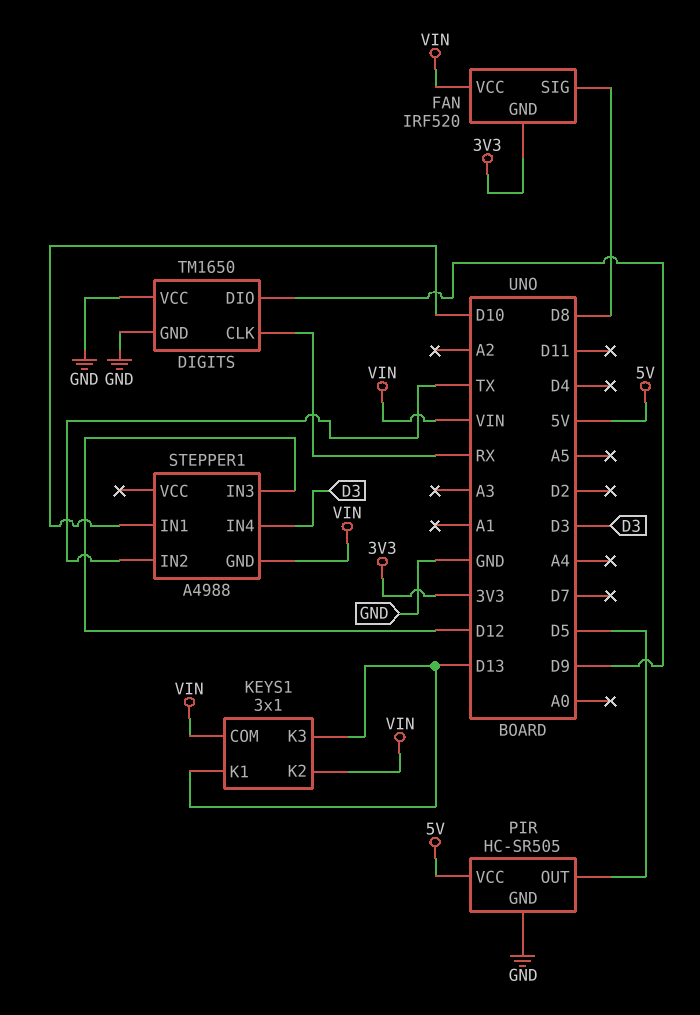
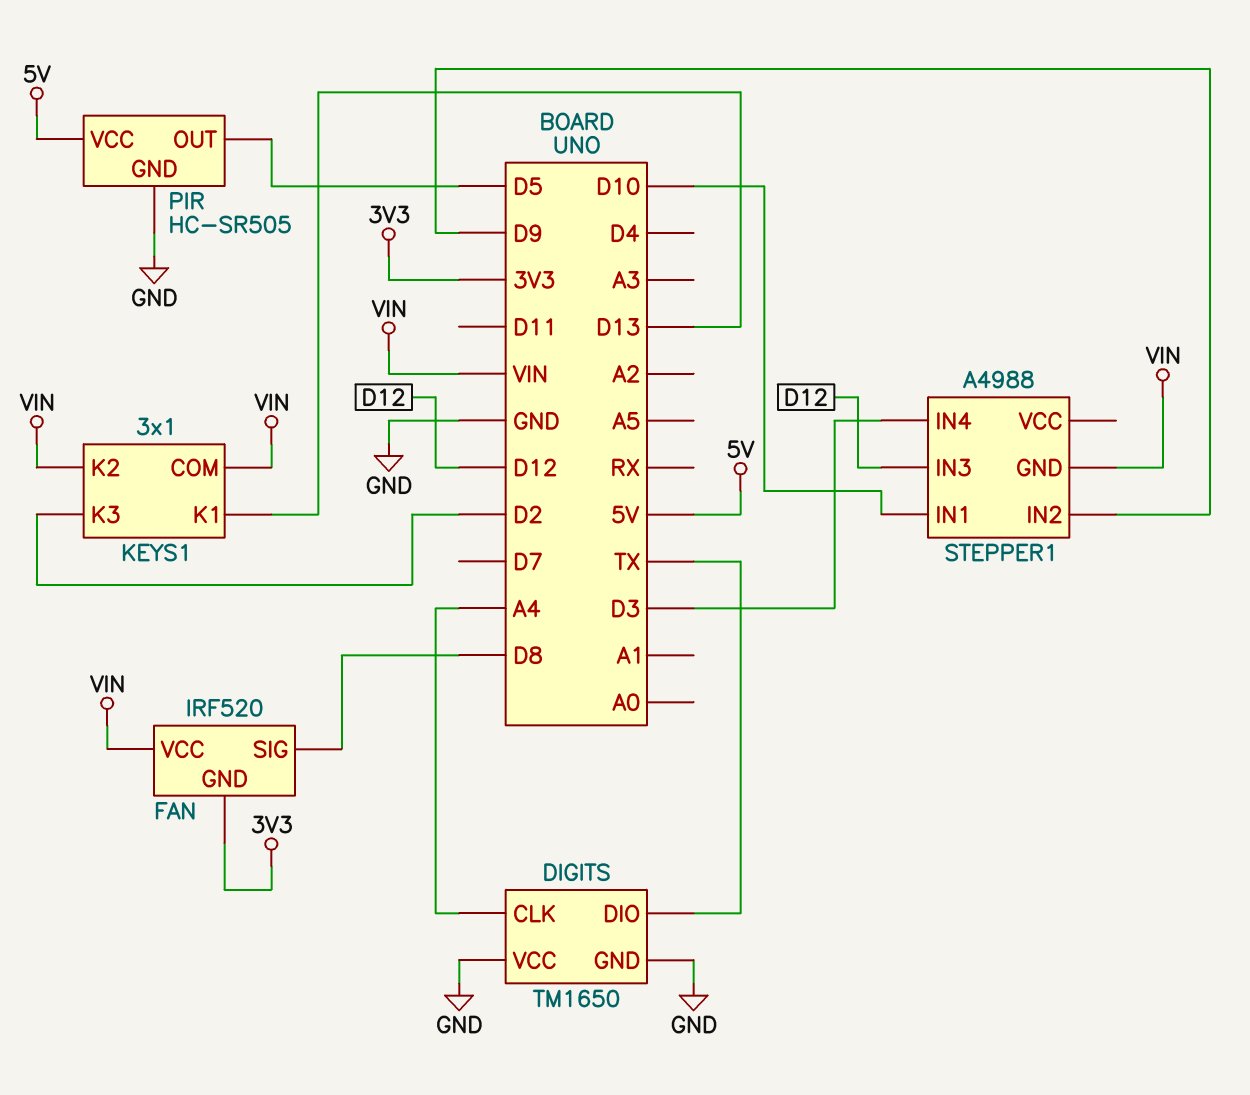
DIGITS pin CLK: RX -> A4
DIGITS pin DIO: D9 -> TX
KEYS1 pin K3: D13 -> D2
STEPPER1 pin IN2: TX -> D9

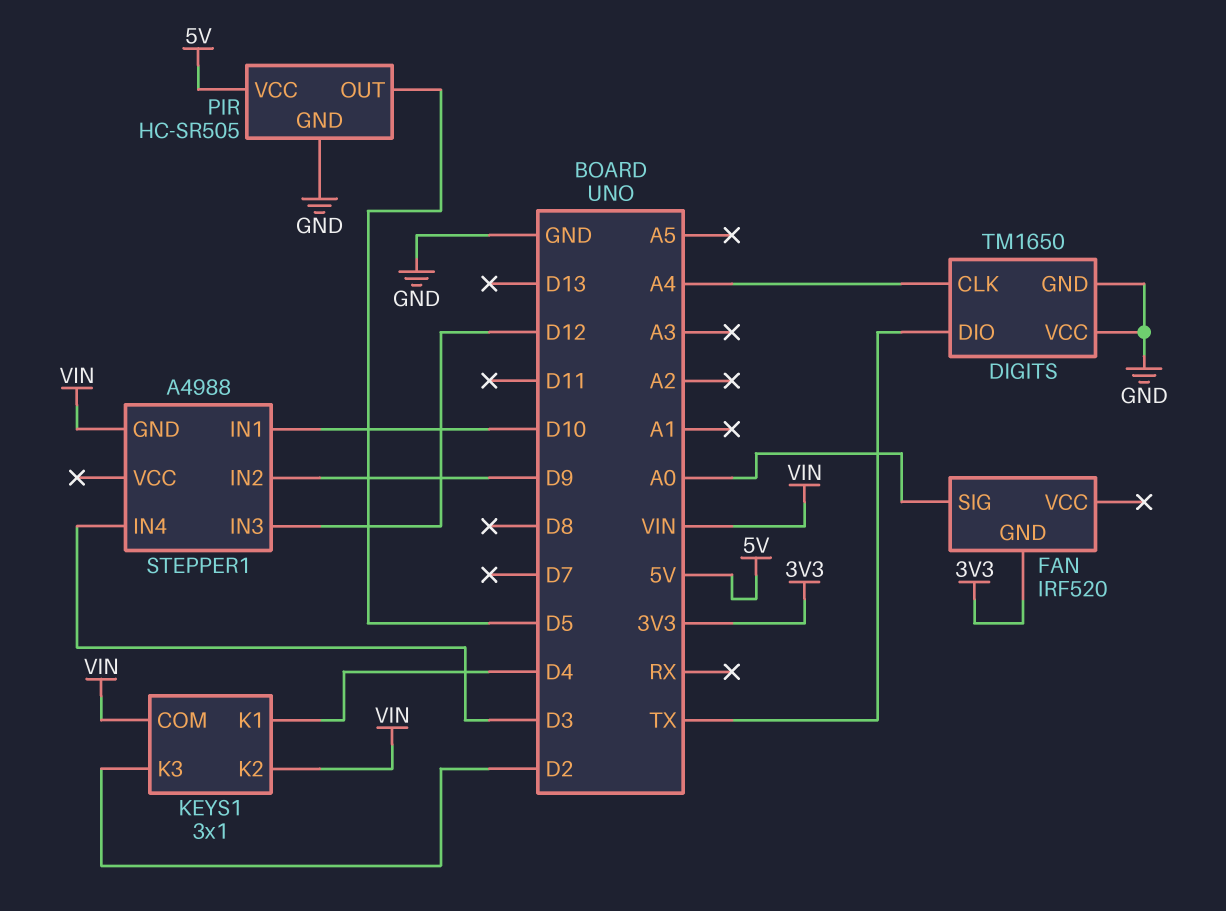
FAN pin SIG: D8 -> A0
FAN pin VCC: VIN -> none
KEYS1 pin K1: D13 -> D4

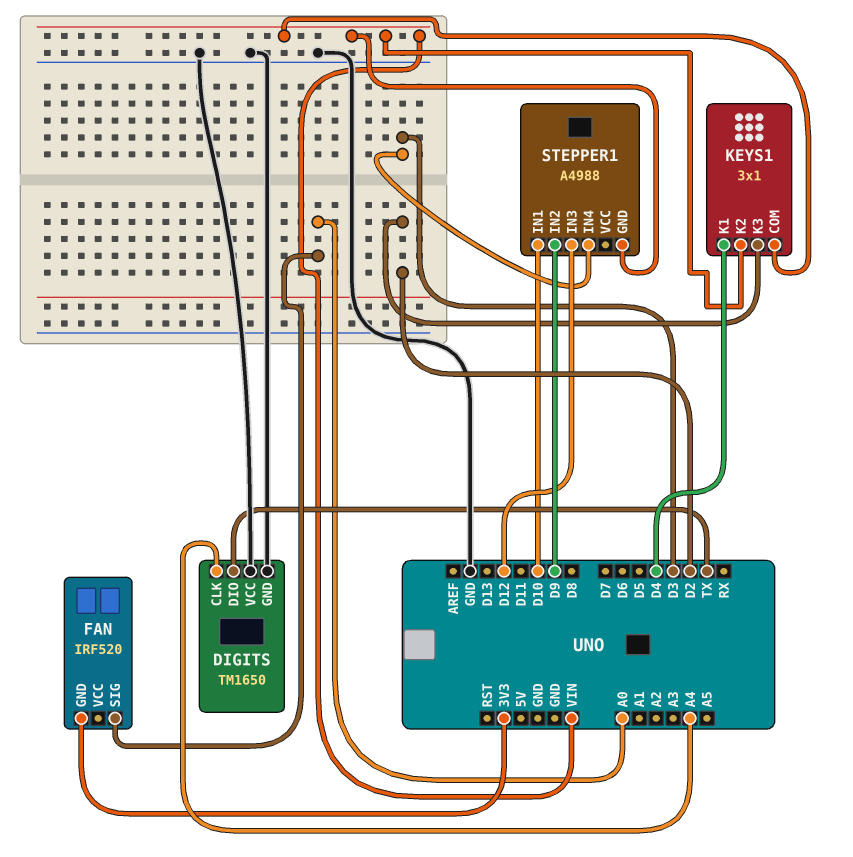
PIR: HC-SR505 -> none
PIR pin GND: GND -> none
PIR pin OUT: D5 -> none
PIR pin VCC: 5V -> none

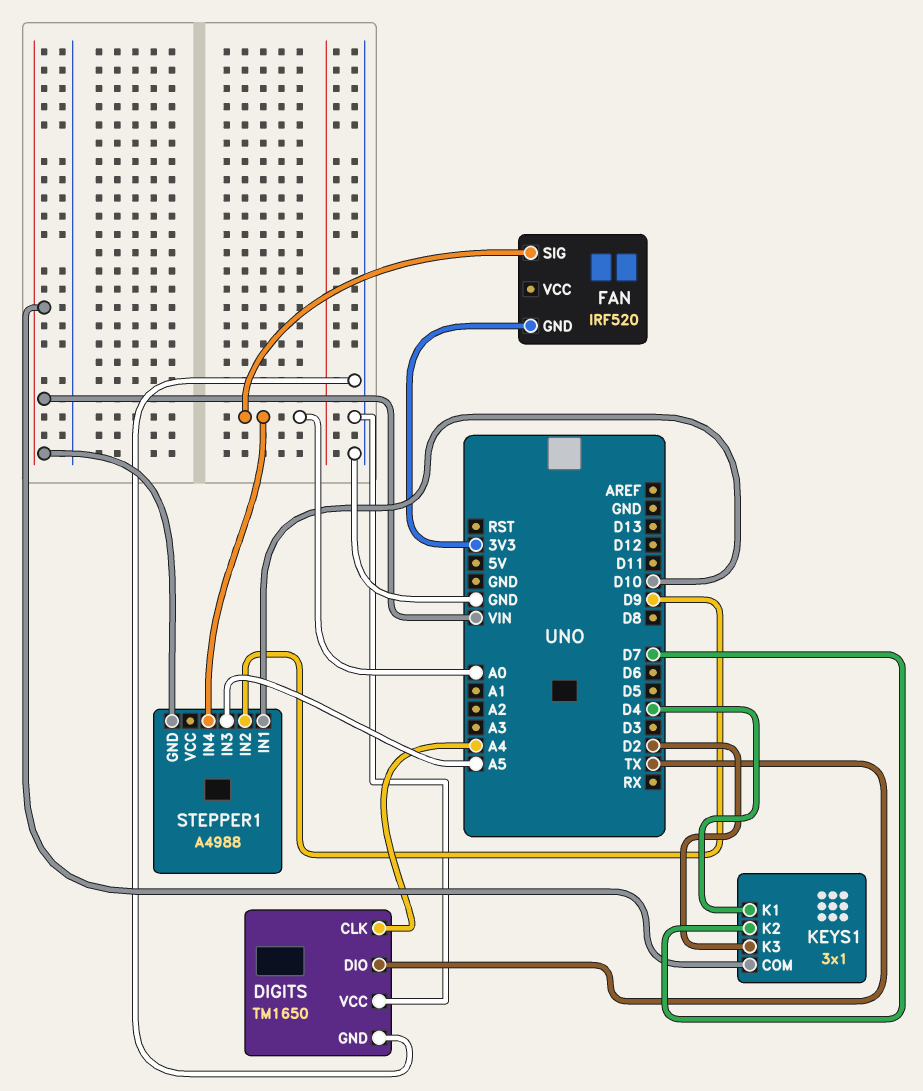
KEYS1 pin K2: VIN -> D7
STEPPER1 pin IN3: D12 -> A5
STEPPER1 pin IN4: D3 -> A0

